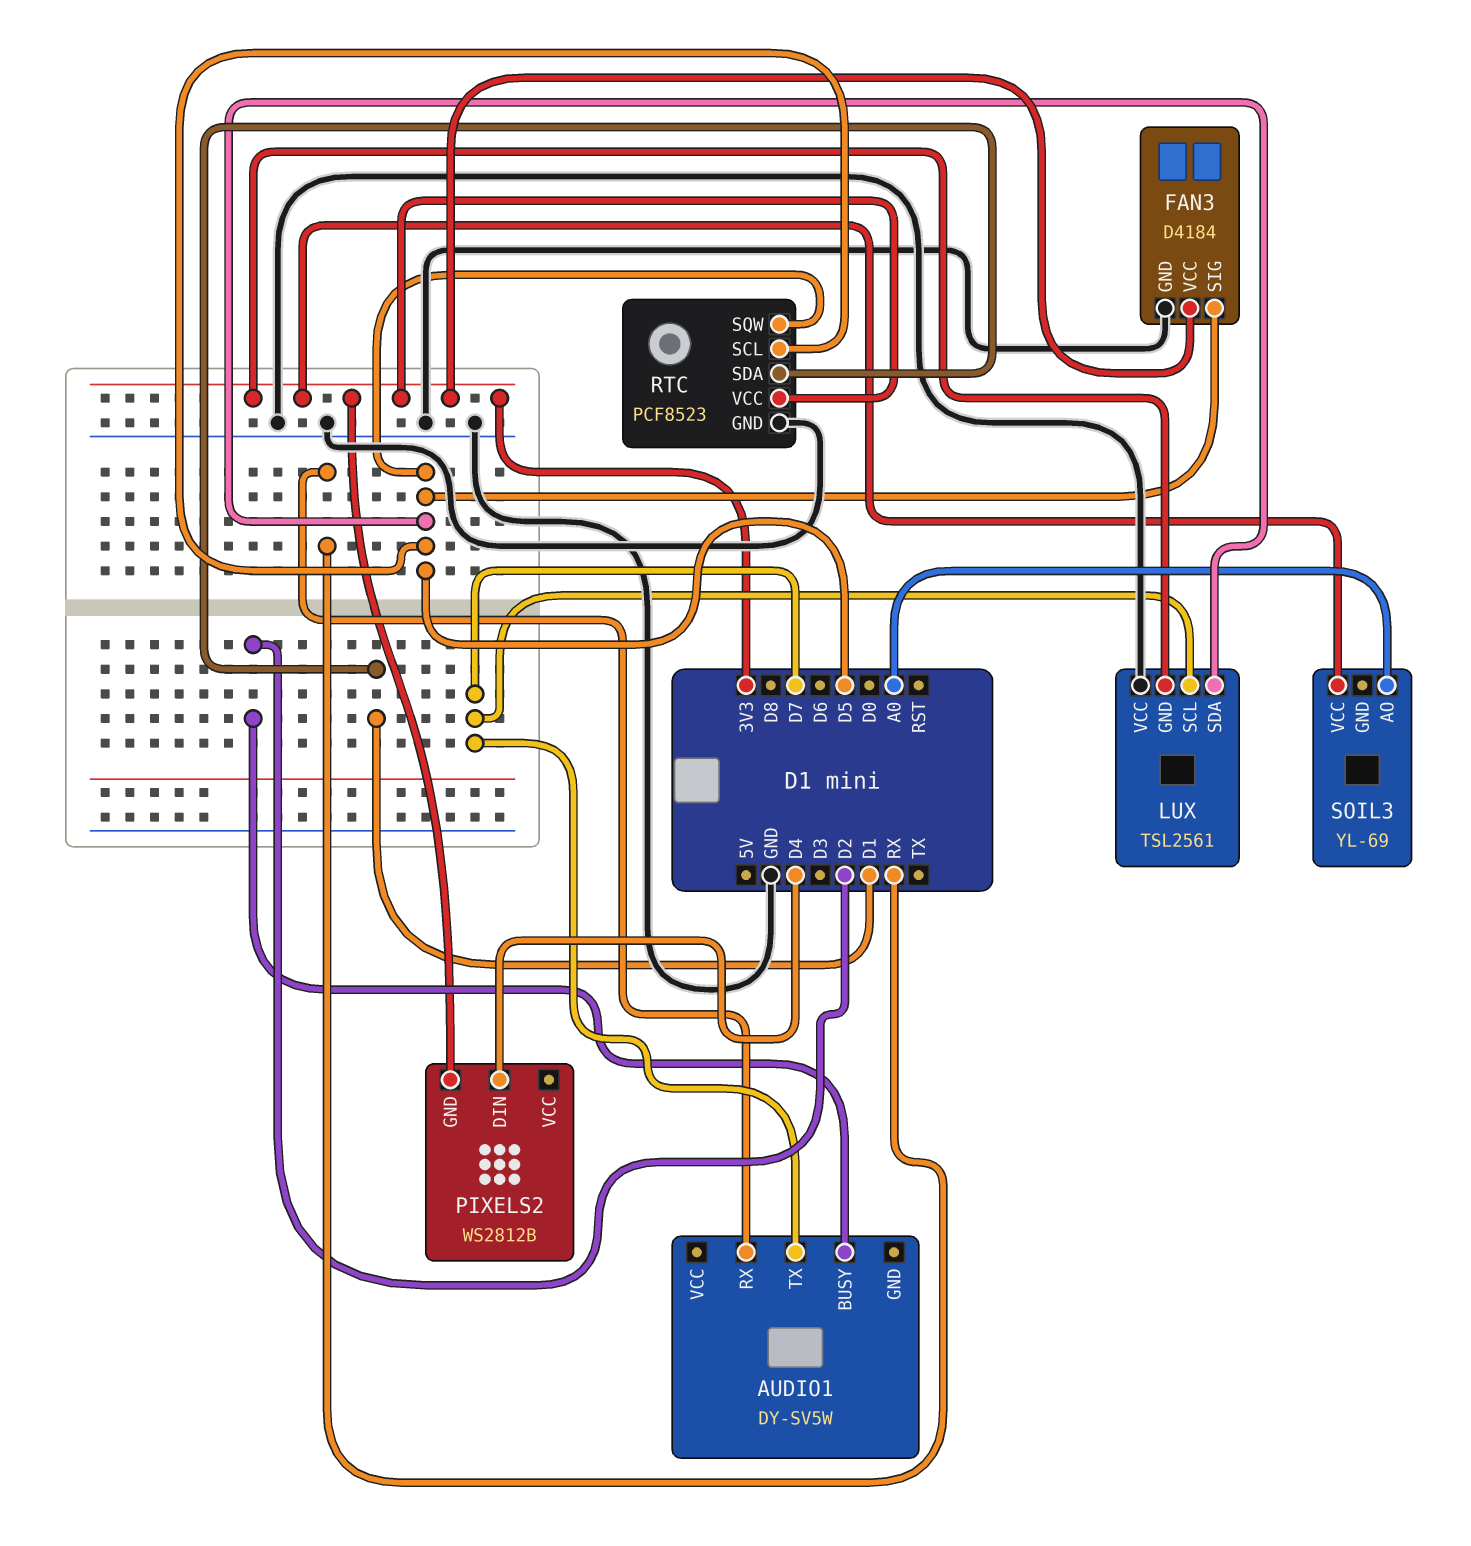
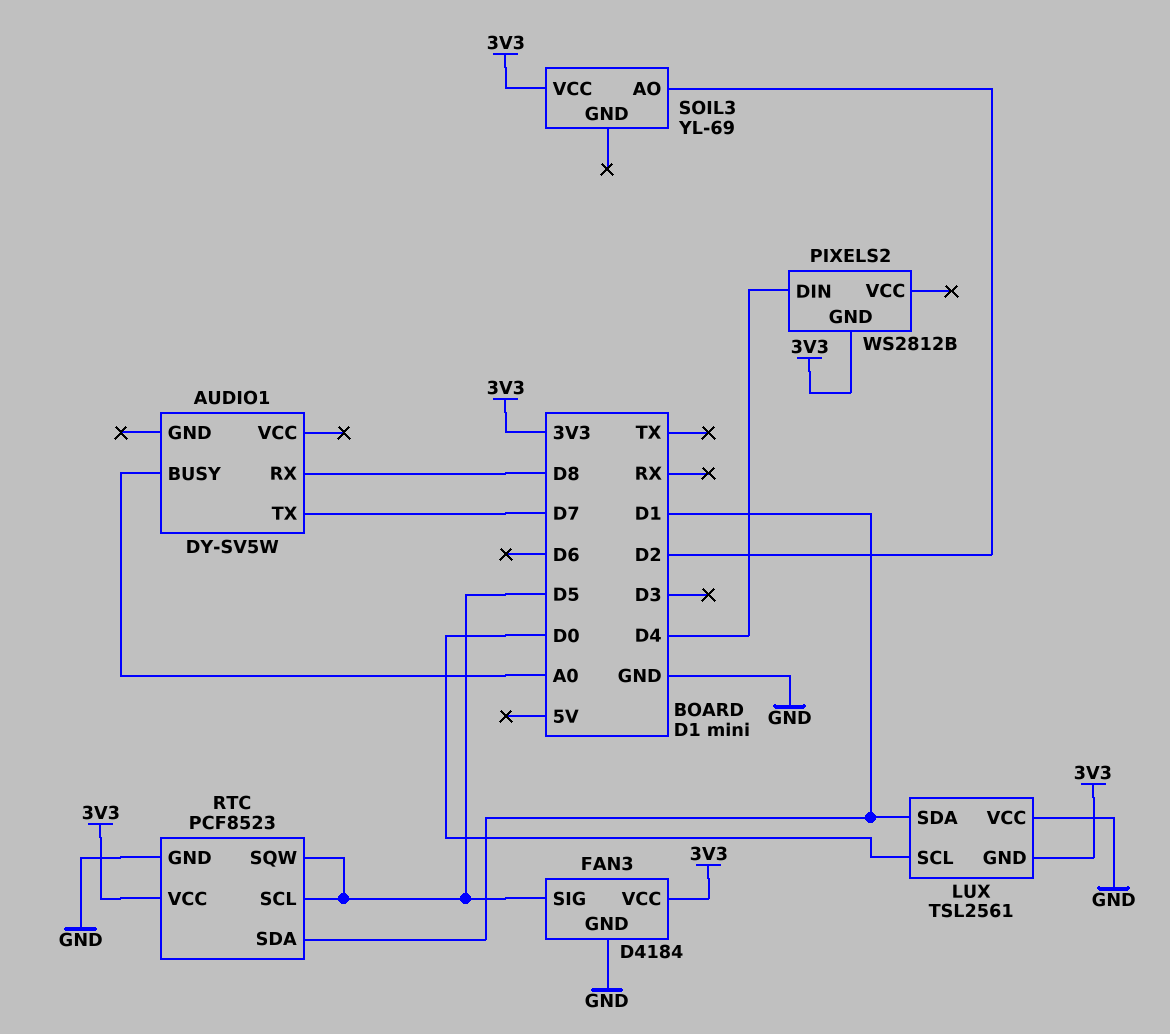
AUDIO1 pin BUSY: D2 -> A0
AUDIO1 pin RX: RX -> D8
LUX pin SCL: D7 -> D0
LUX pin SDA: D5 -> D1
SOIL3 pin AO: A0 -> D2

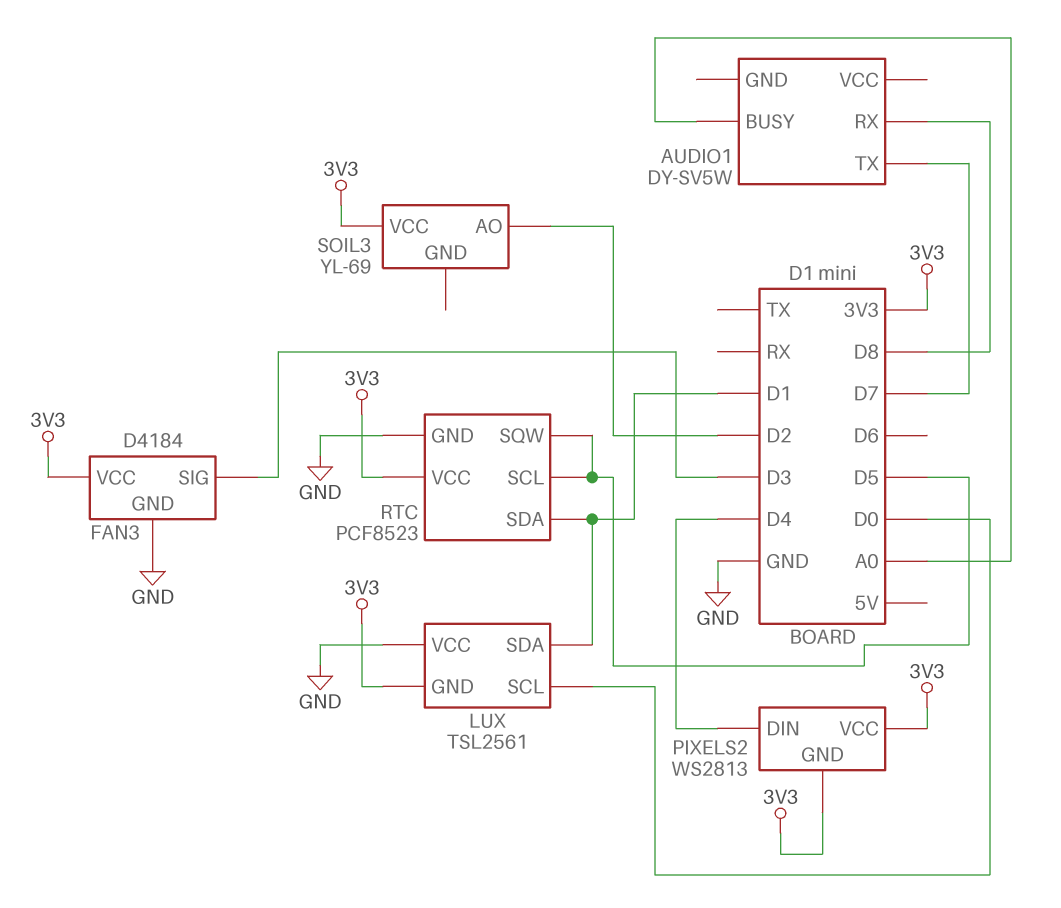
FAN3 pin SIG: D5 -> D3
PIXELS2: WS2812B -> WS2813
PIXELS2 pin VCC: none -> 3V3

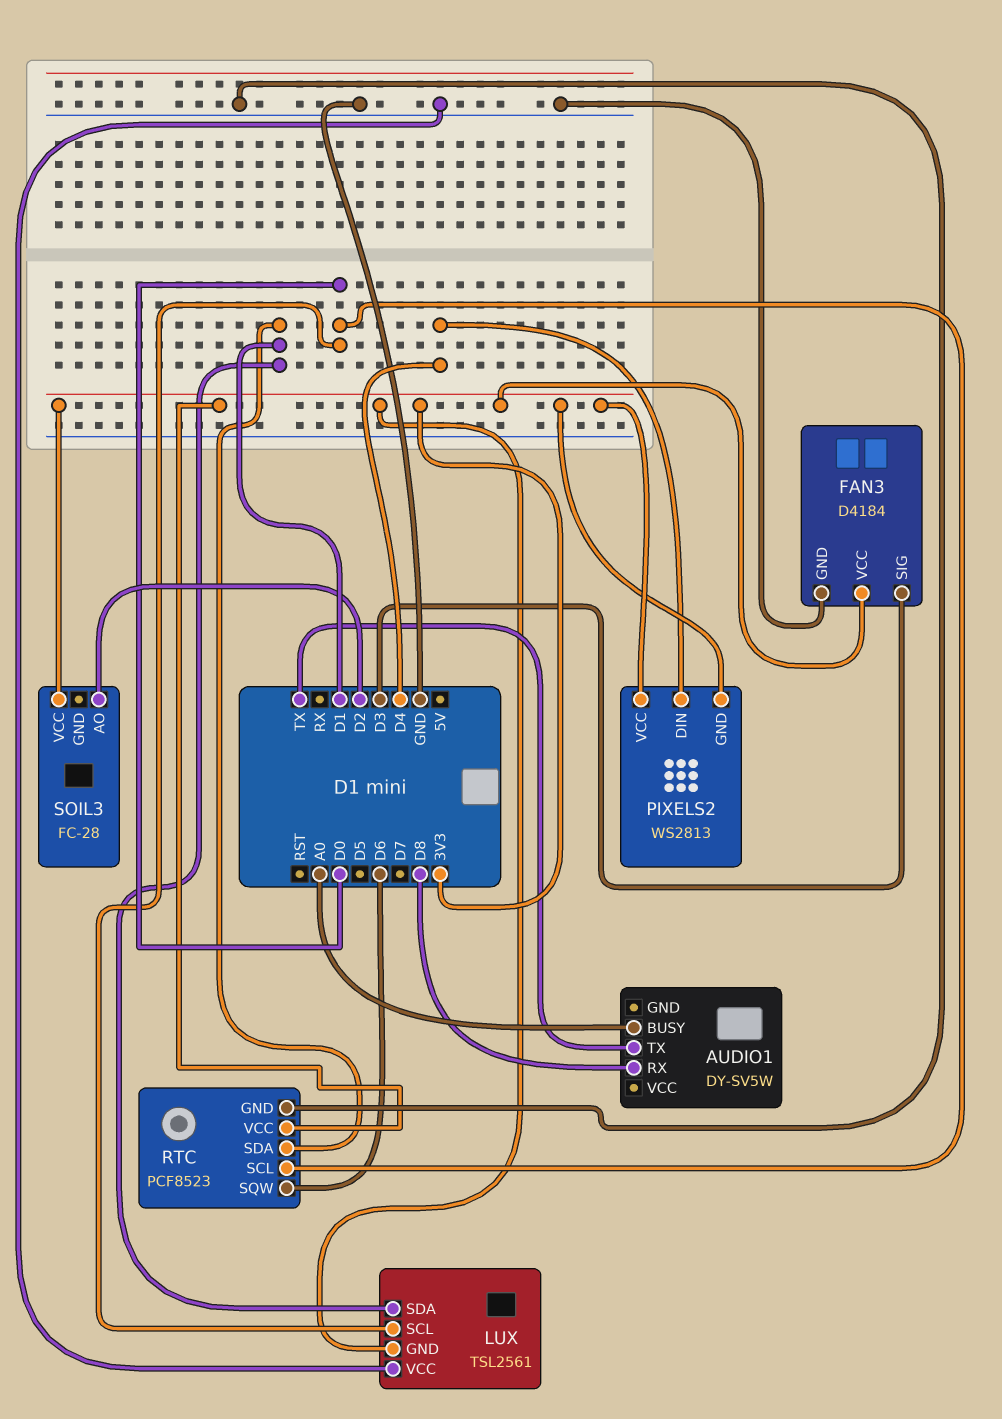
AUDIO1 pin TX: D7 -> TX
RTC pin SCL: D5 -> D0
RTC pin SQW: D5 -> D6
SOIL3: YL-69 -> FC-28

